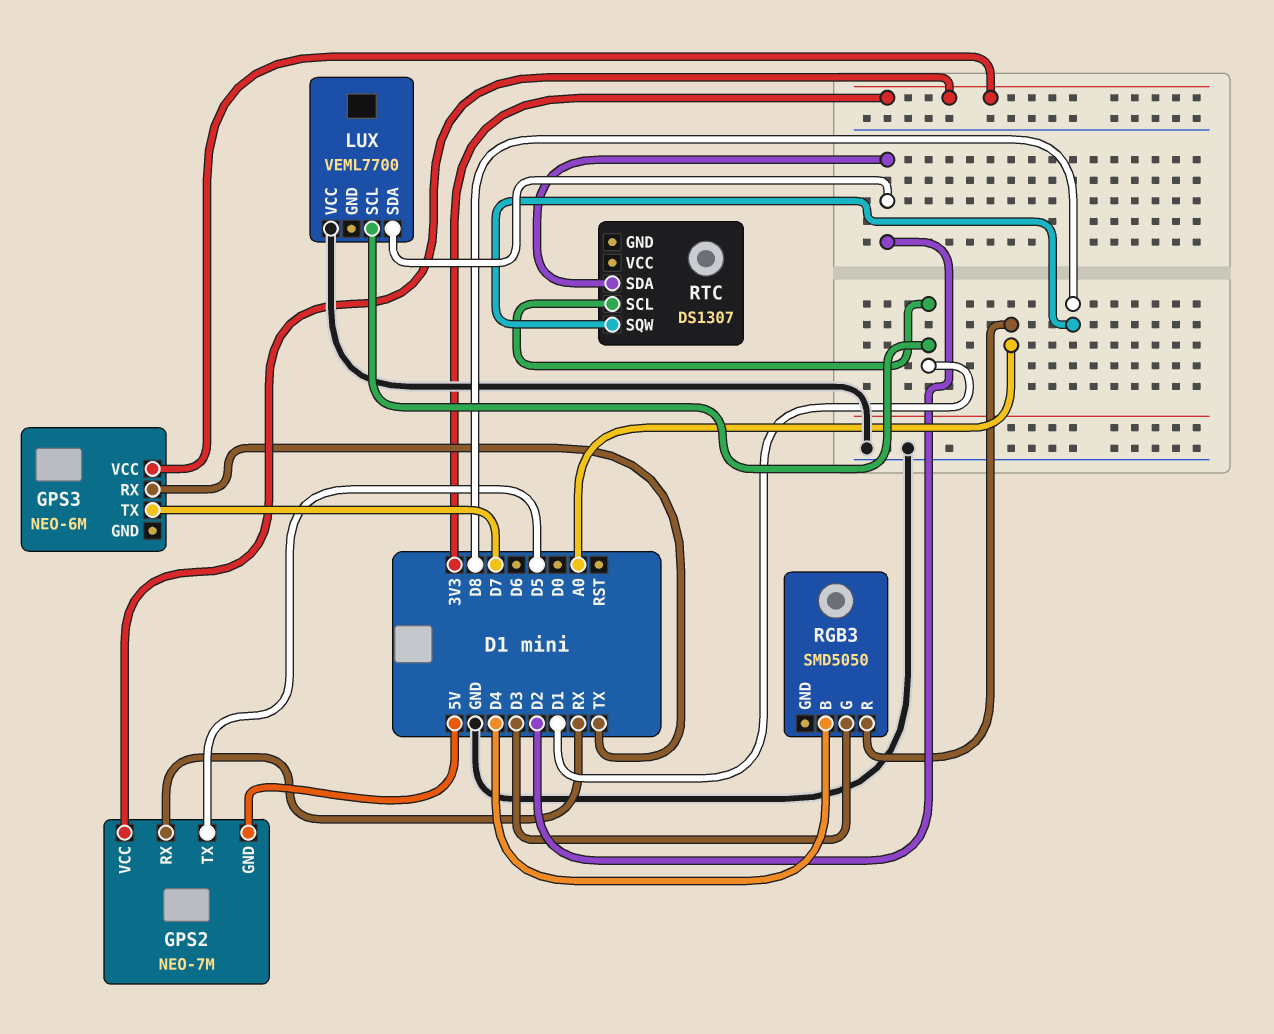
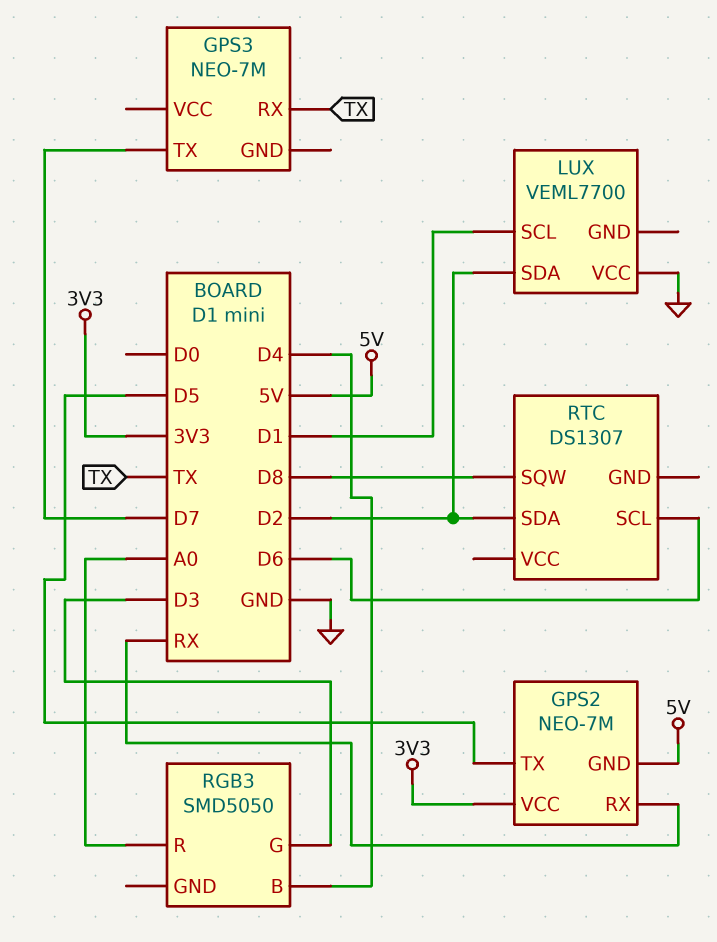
GPS3: NEO-6M -> NEO-7M
GPS3 pin VCC: 3V3 -> none
RTC pin SCL: D1 -> D6

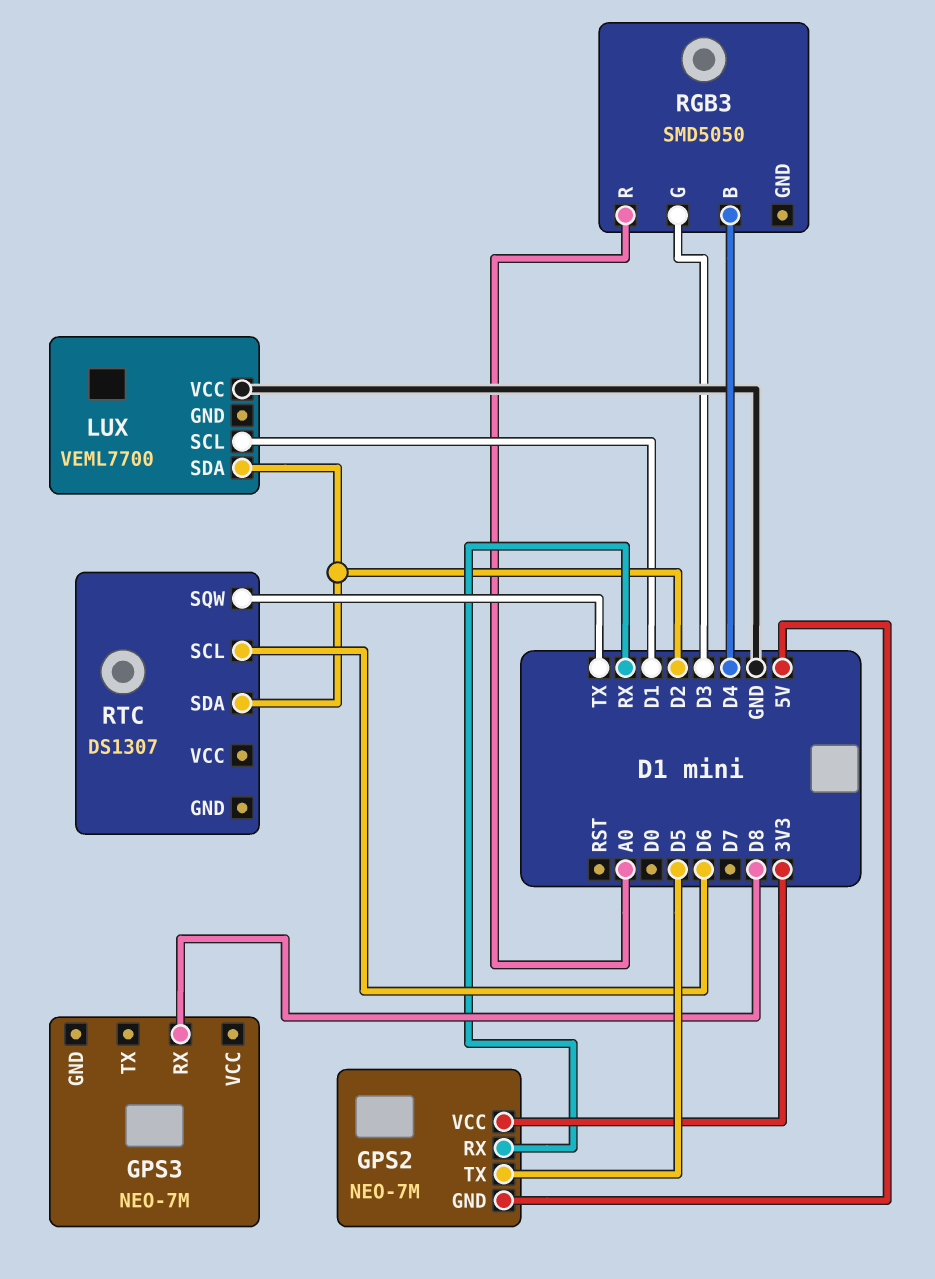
GPS3 pin RX: TX -> D8
GPS3 pin TX: D7 -> none
RTC pin SQW: D8 -> TX

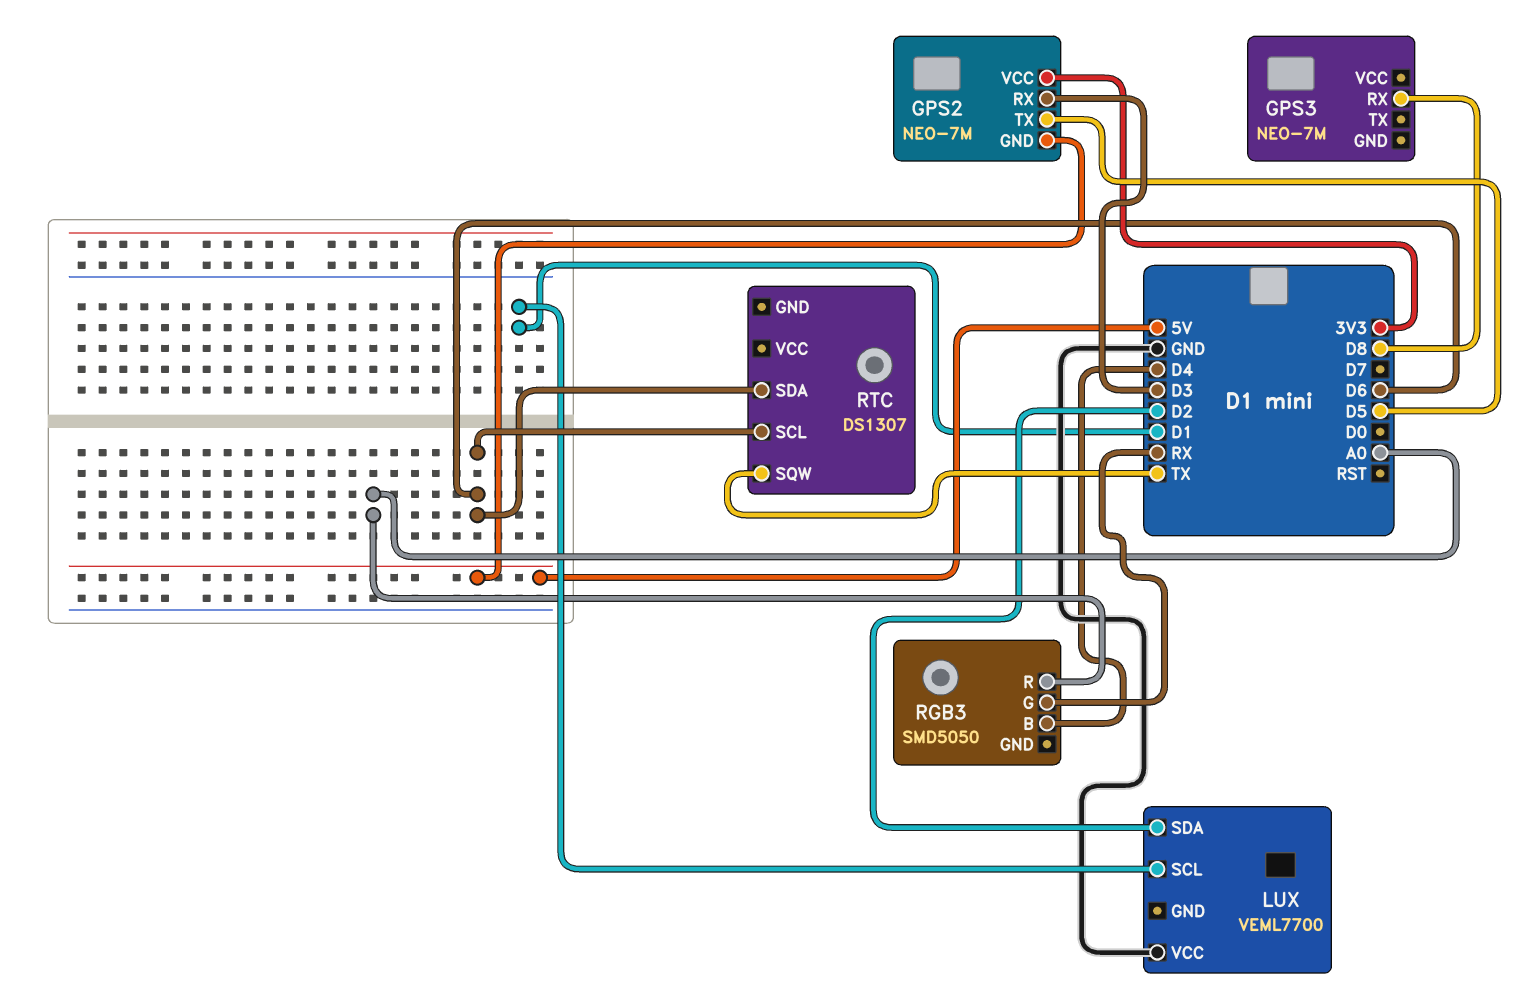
GPS2 pin RX: RX -> D3
RGB3 pin G: D3 -> RX
RTC pin SDA: D2 -> D6

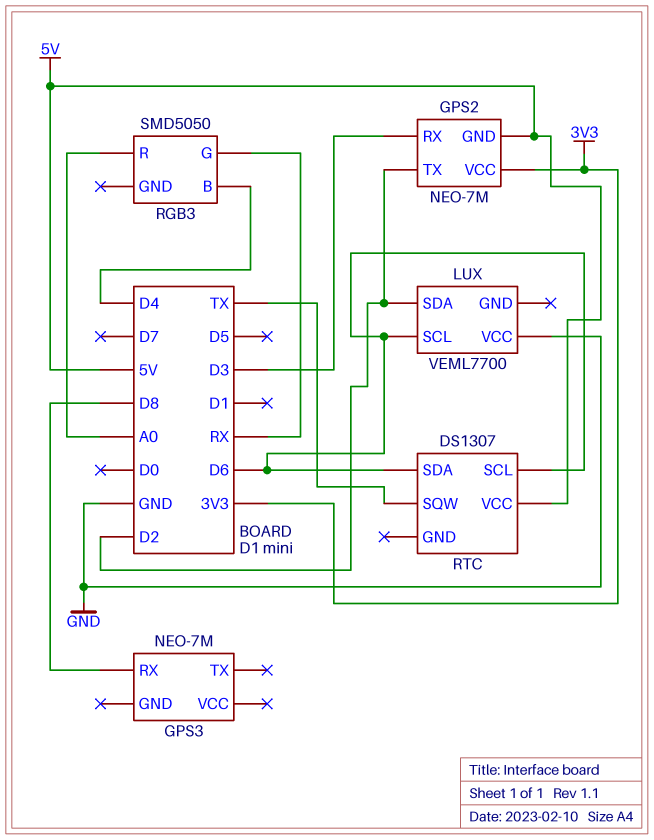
GPS2 pin TX: D5 -> D2
LUX pin SCL: D1 -> D6
RTC pin VCC: none -> 5V

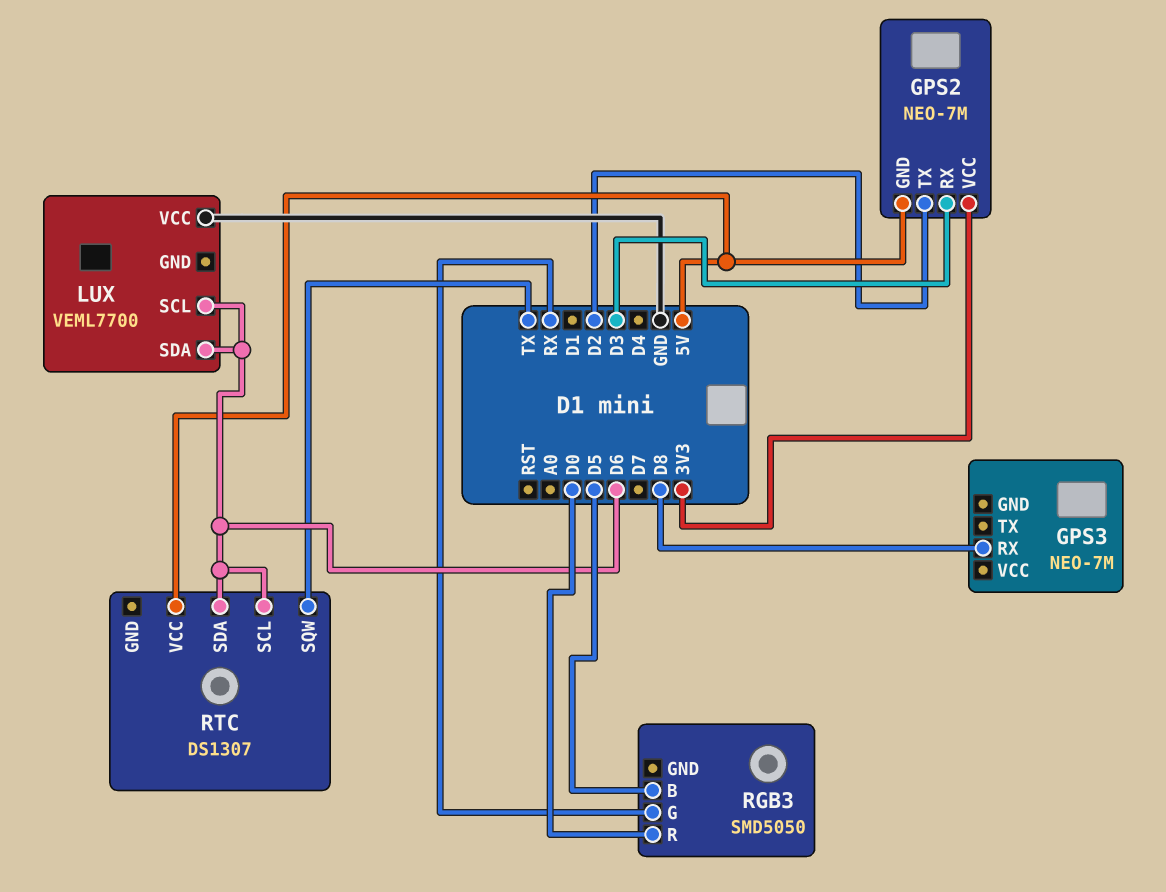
LUX pin SDA: D2 -> D6
RGB3 pin B: D4 -> D5
RGB3 pin R: A0 -> D0

